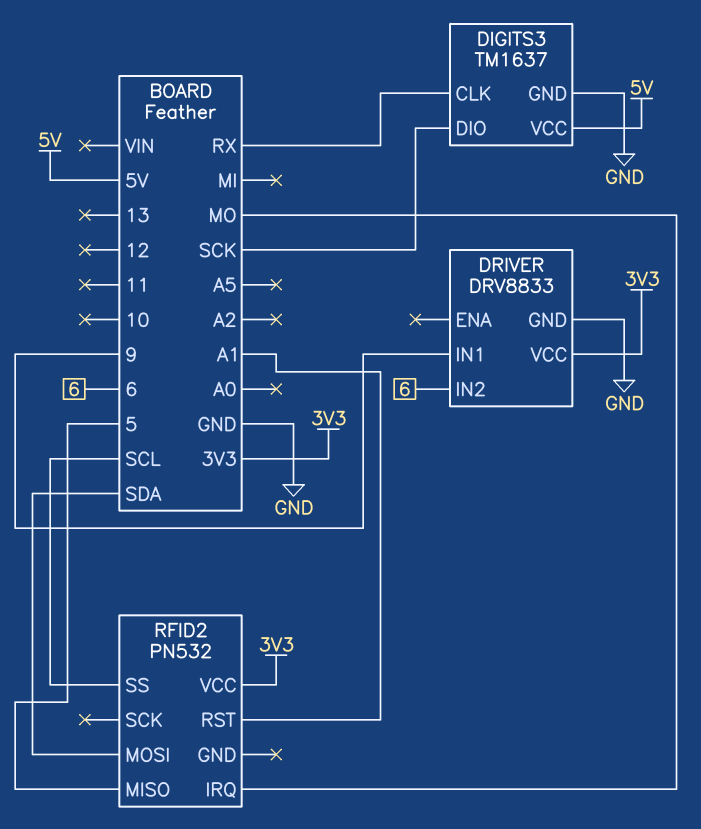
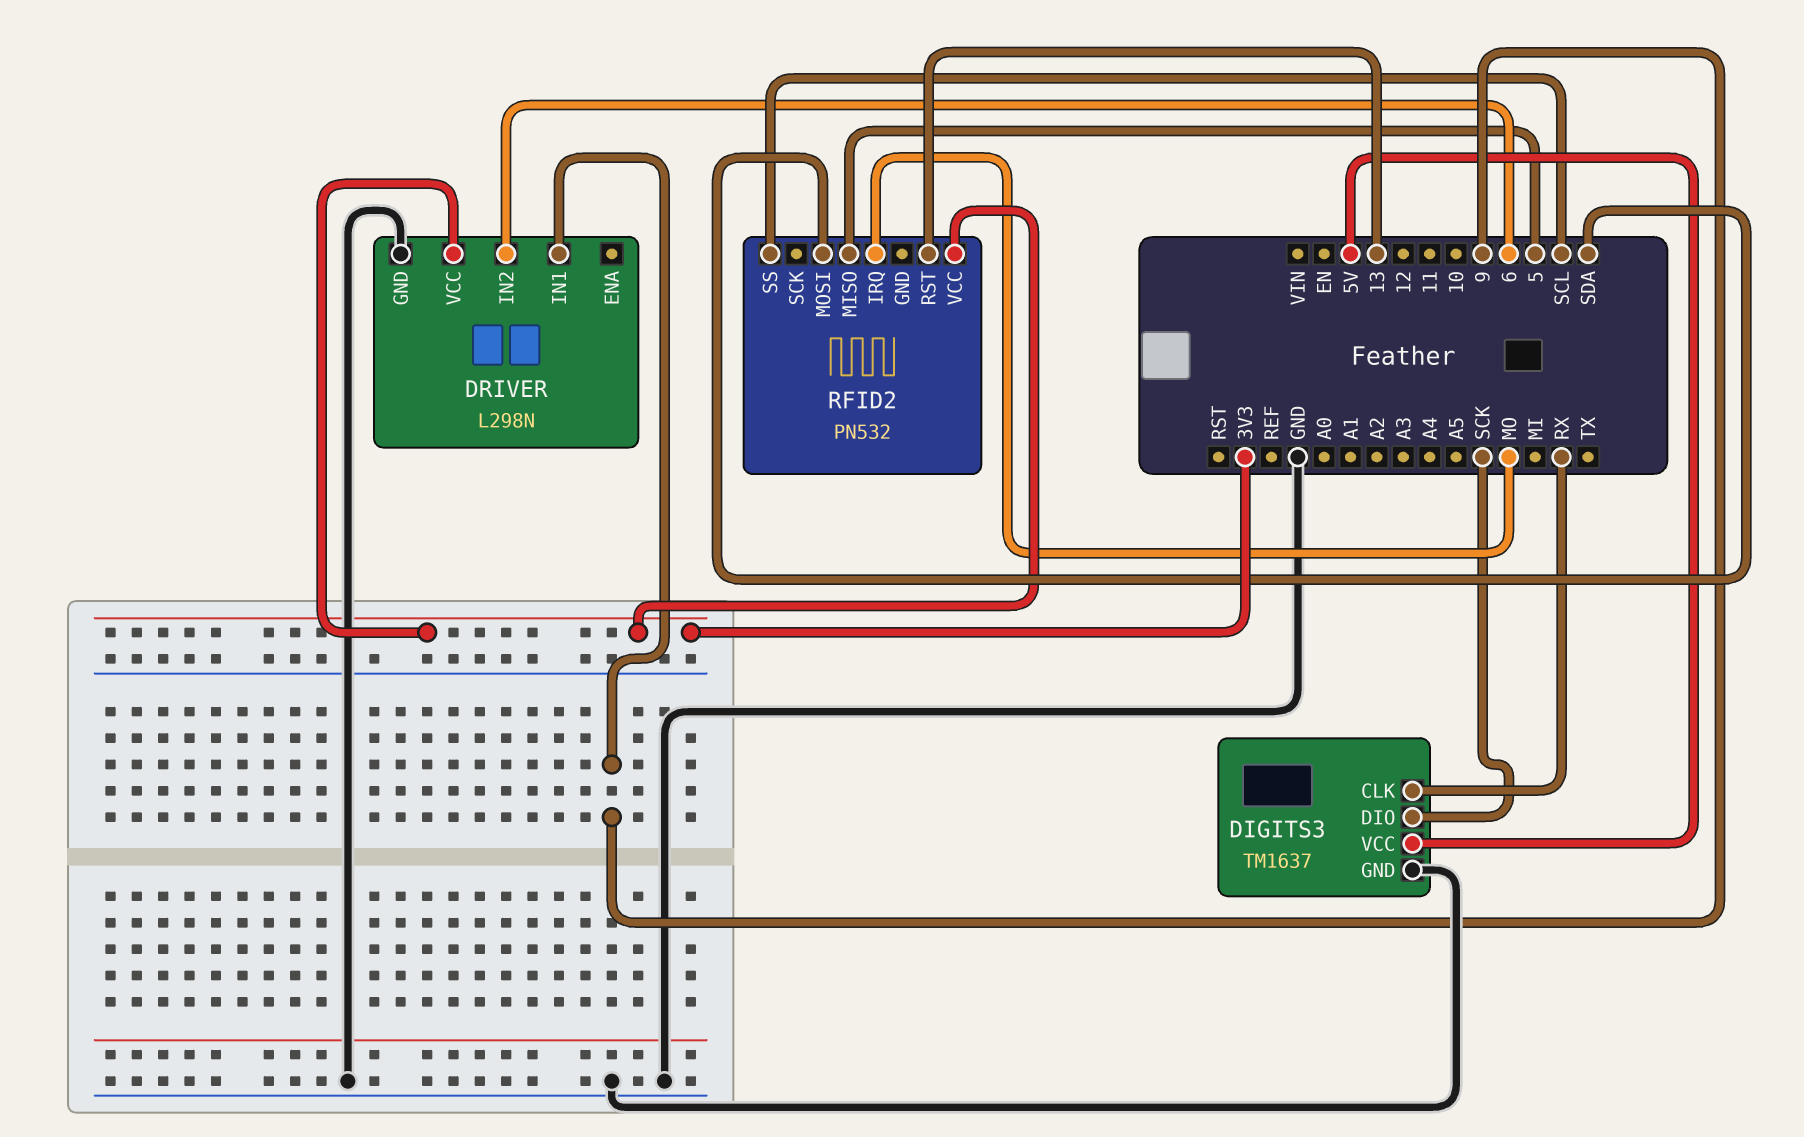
DRIVER: DRV8833 -> L298N
RFID2 pin RST: A1 -> 13

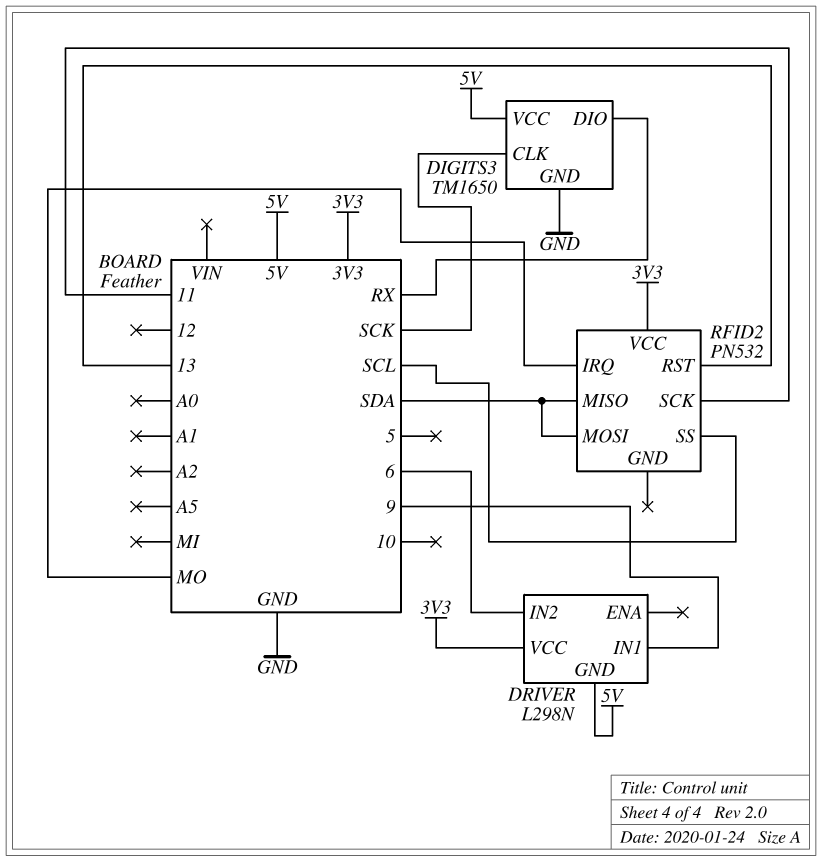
DIGITS3: TM1637 -> TM1650
DIGITS3 pin CLK: RX -> SCK
DIGITS3 pin DIO: SCK -> RX
DRIVER pin GND: GND -> 5V
RFID2 pin MISO: 5 -> SDA
RFID2 pin SCK: none -> 11

